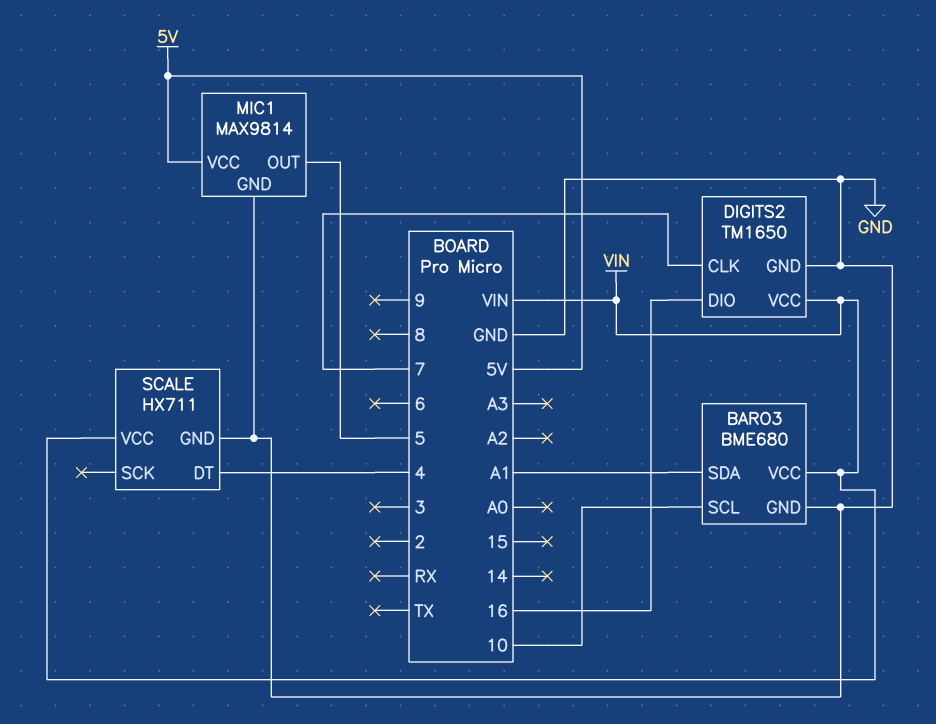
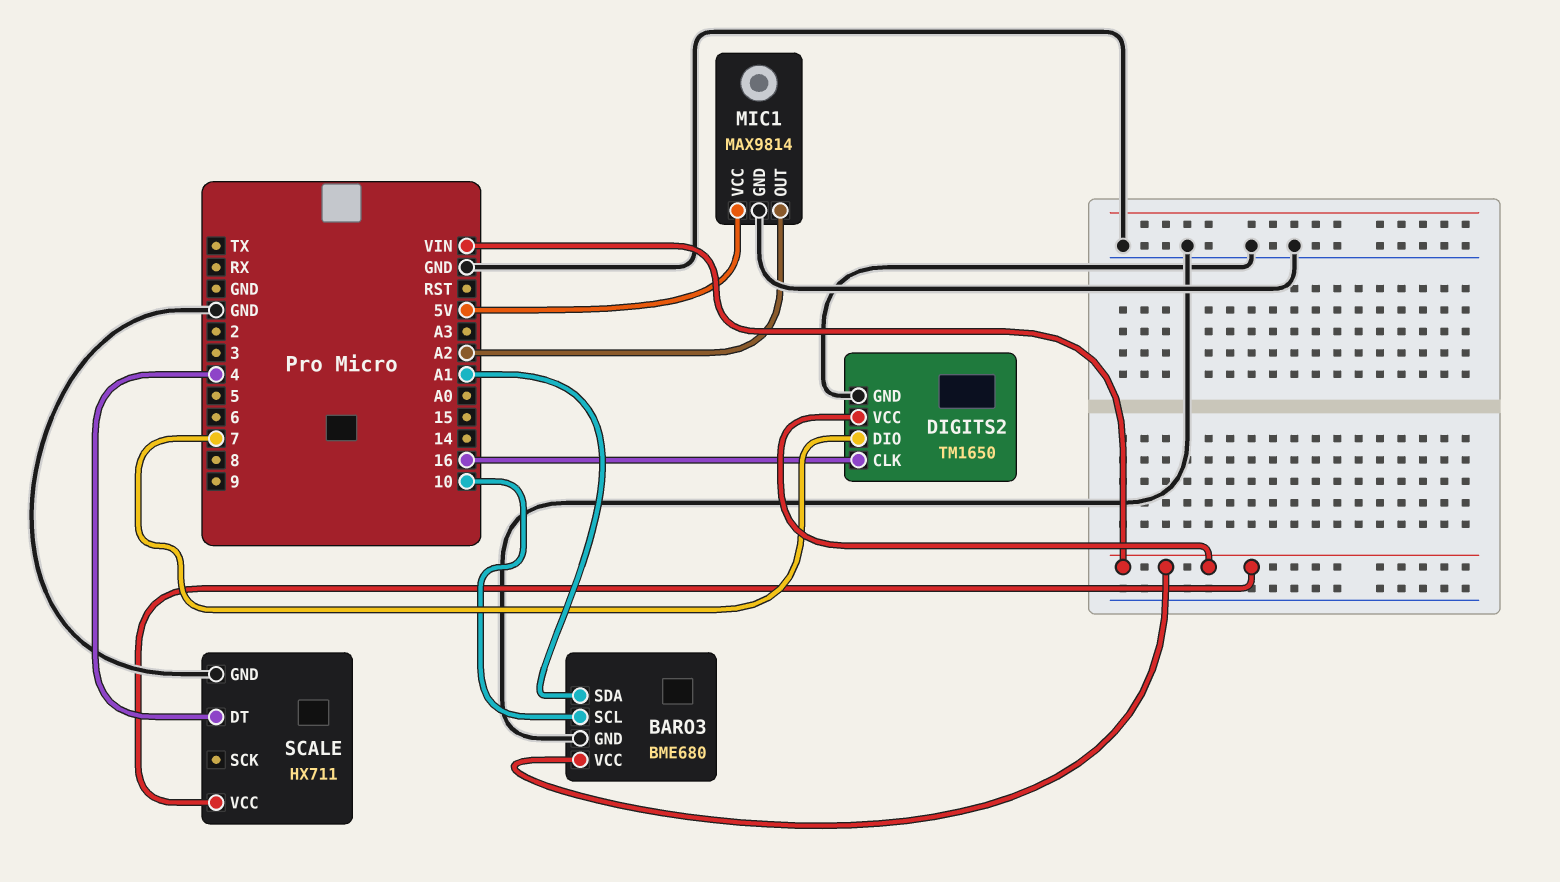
DIGITS2 pin CLK: 7 -> 16
DIGITS2 pin DIO: 16 -> 7
MIC1 pin OUT: 5 -> A2

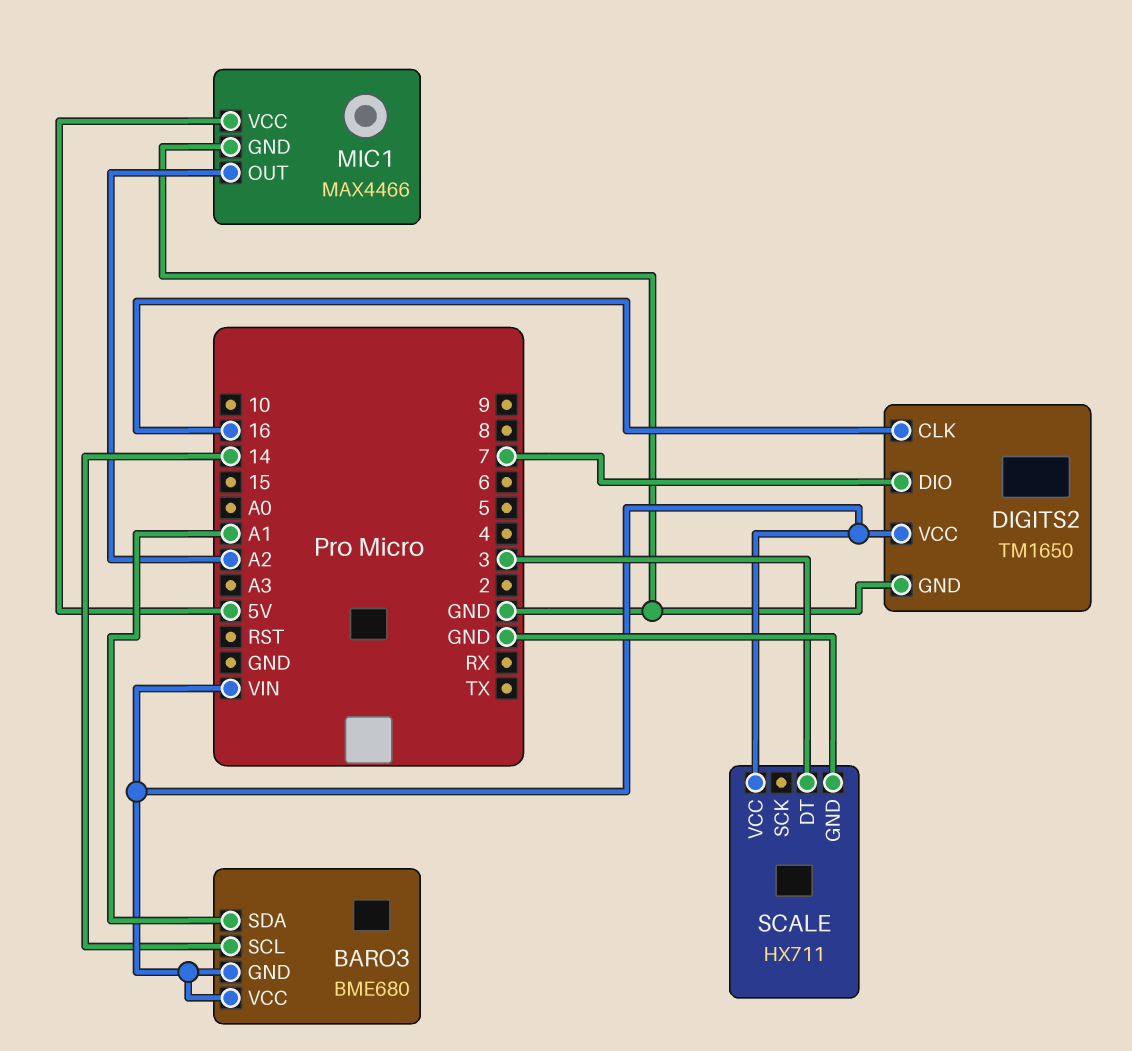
BARO3 pin GND: GND -> VIN
BARO3 pin SCL: 10 -> 14
MIC1: MAX9814 -> MAX4466
SCALE pin DT: 4 -> 3

